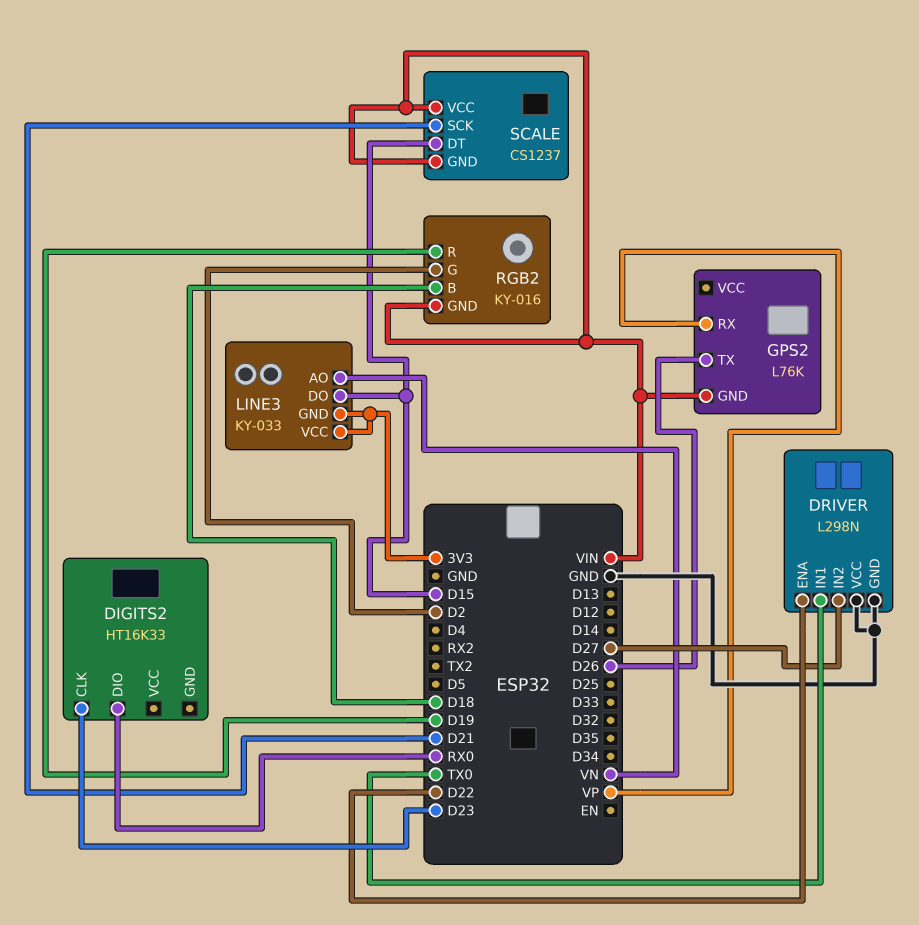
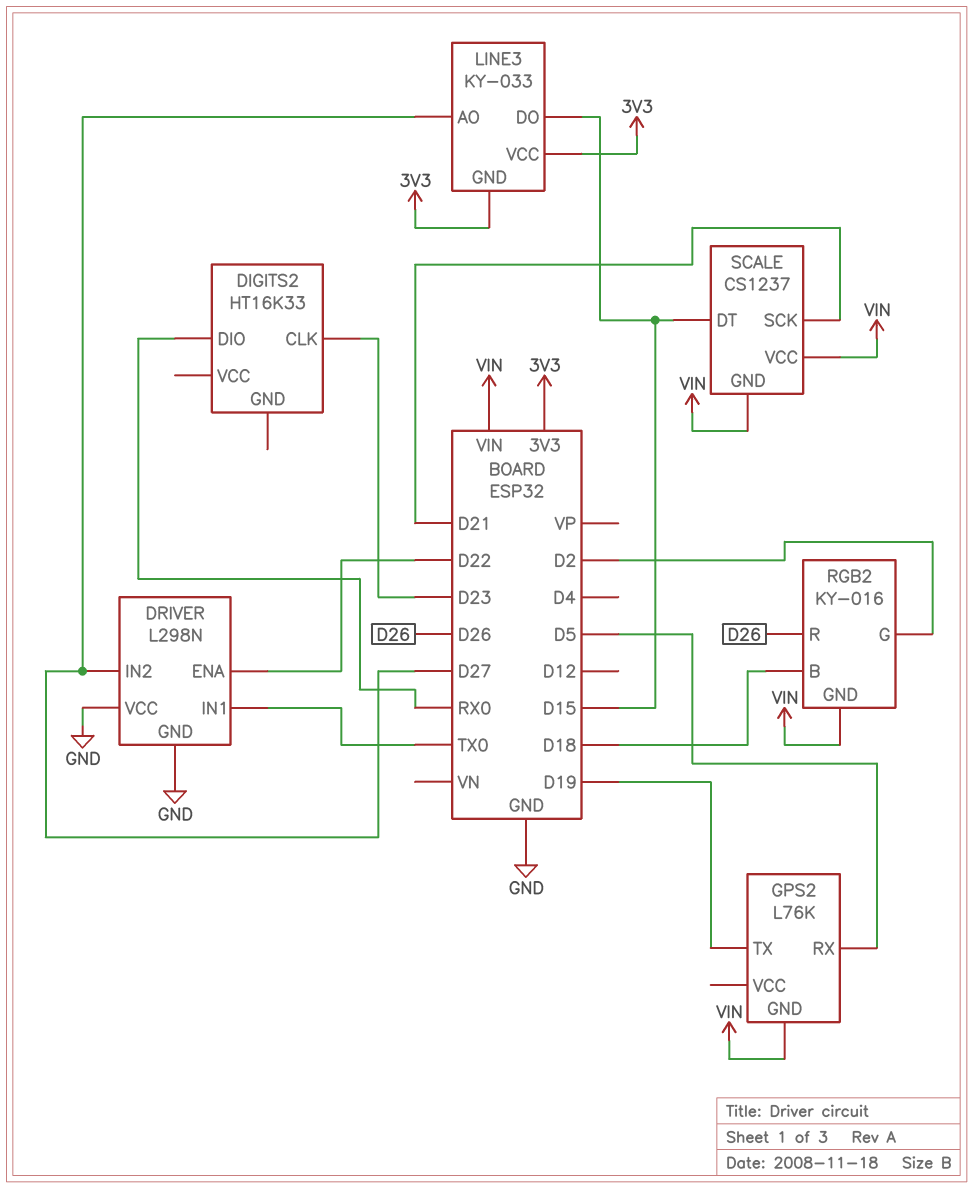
GPS2 pin RX: VP -> D5
GPS2 pin TX: D26 -> D19
LINE3 pin AO: VN -> D27
RGB2 pin R: D19 -> D26

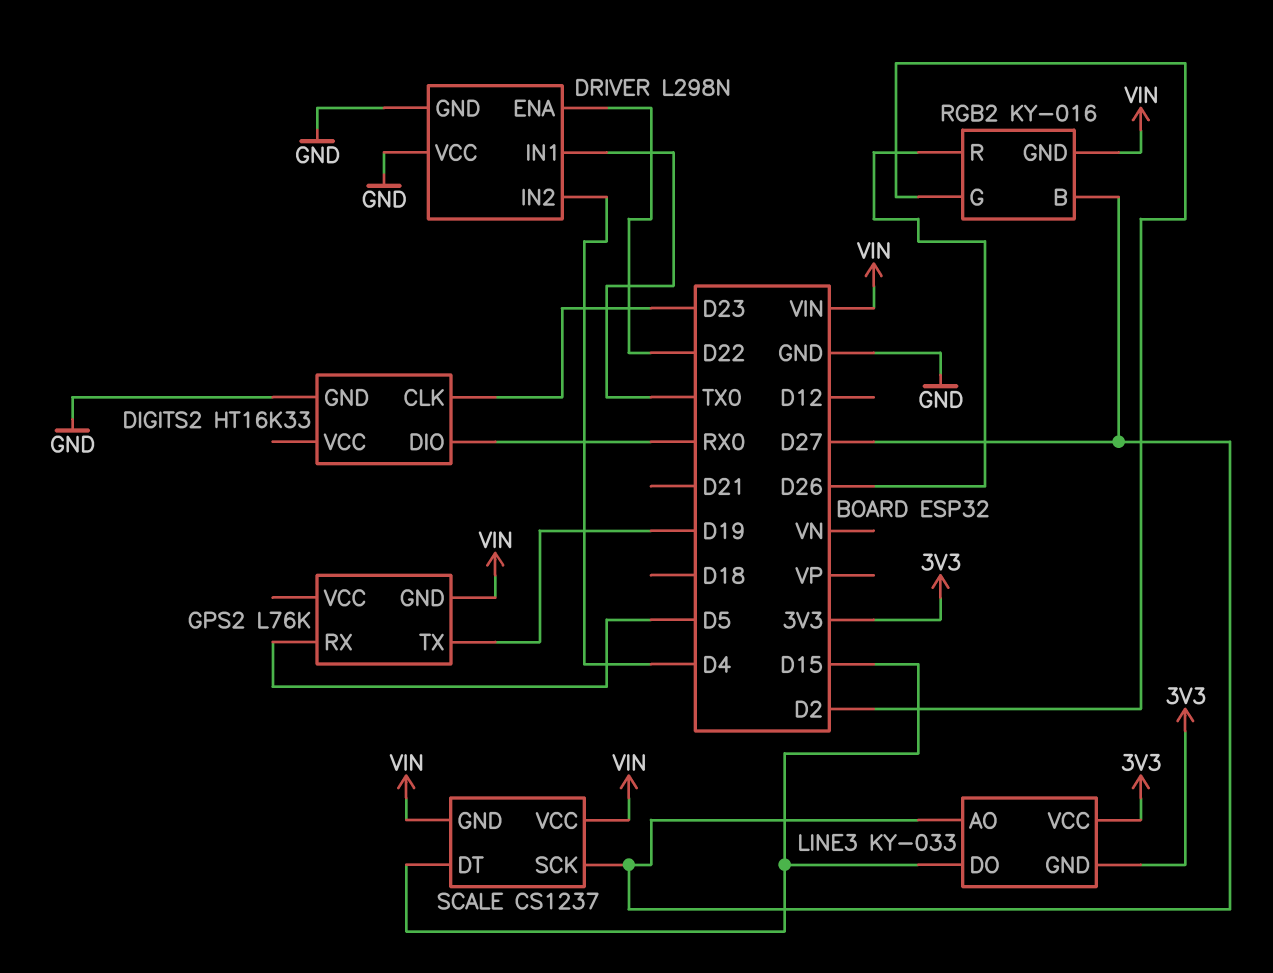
DIGITS2 pin GND: none -> GND
DRIVER pin IN2: D27 -> D4
RGB2 pin B: D18 -> D27
SCALE pin SCK: D21 -> D27

